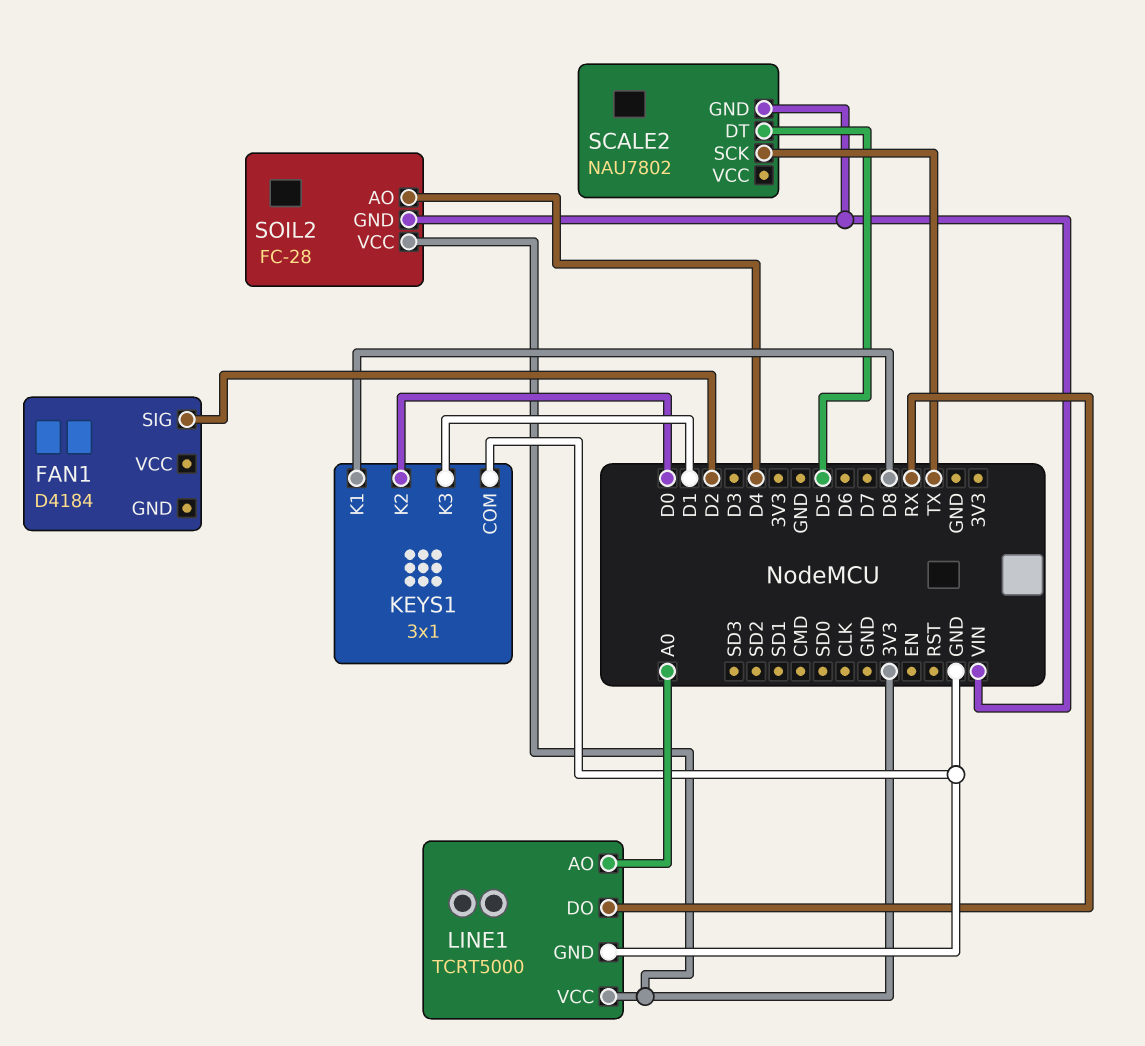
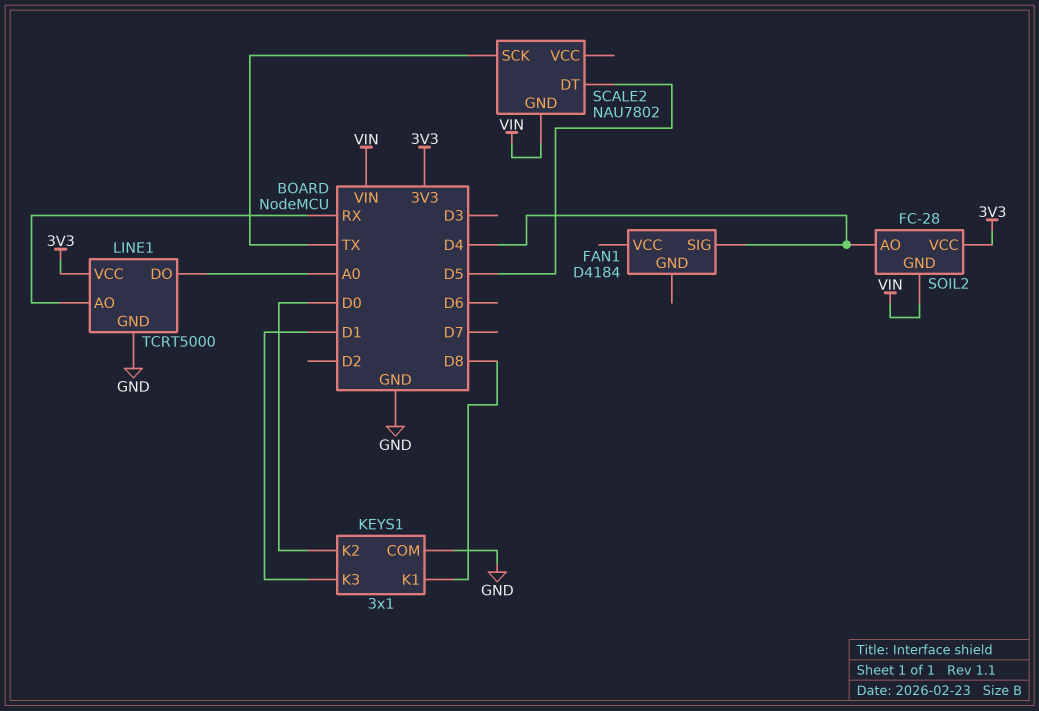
FAN1 pin SIG: D2 -> D4
LINE1 pin AO: A0 -> RX
LINE1 pin DO: RX -> A0

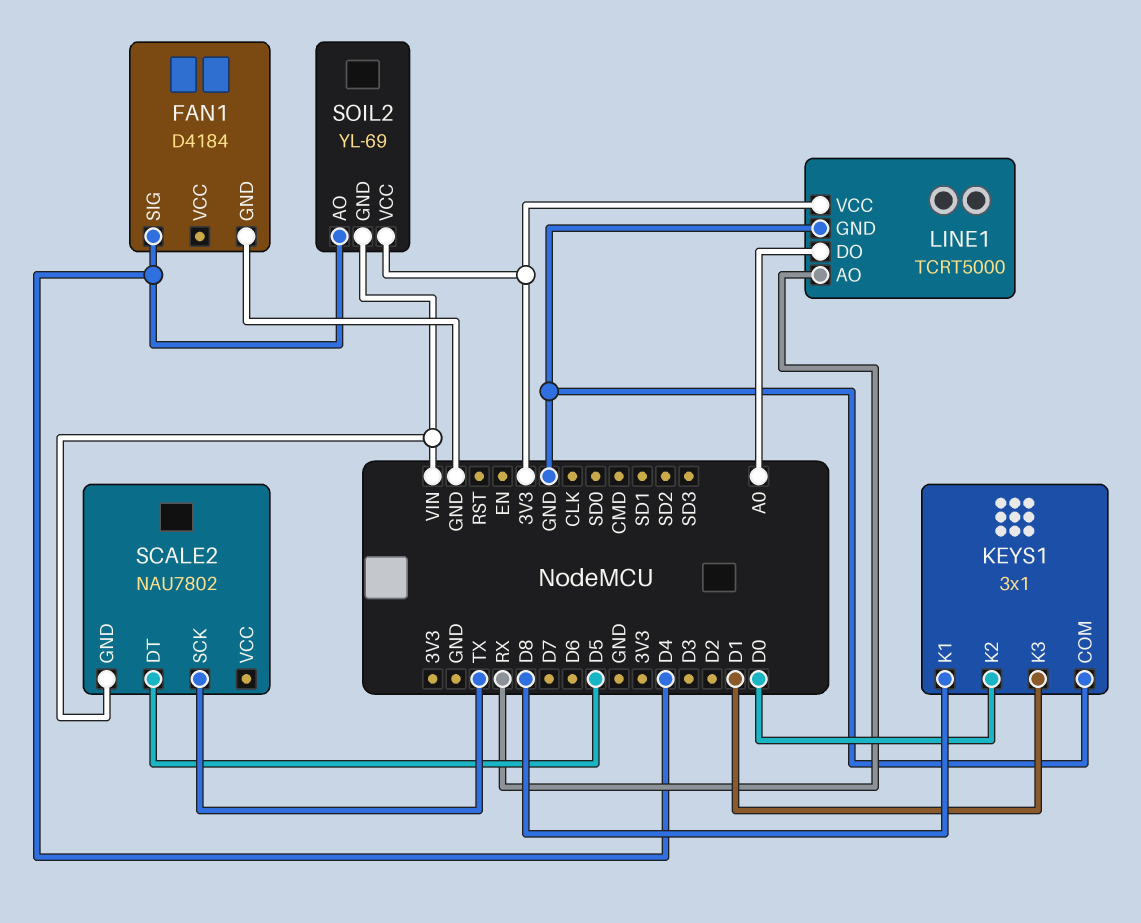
FAN1 pin GND: none -> GND
SOIL2: FC-28 -> YL-69

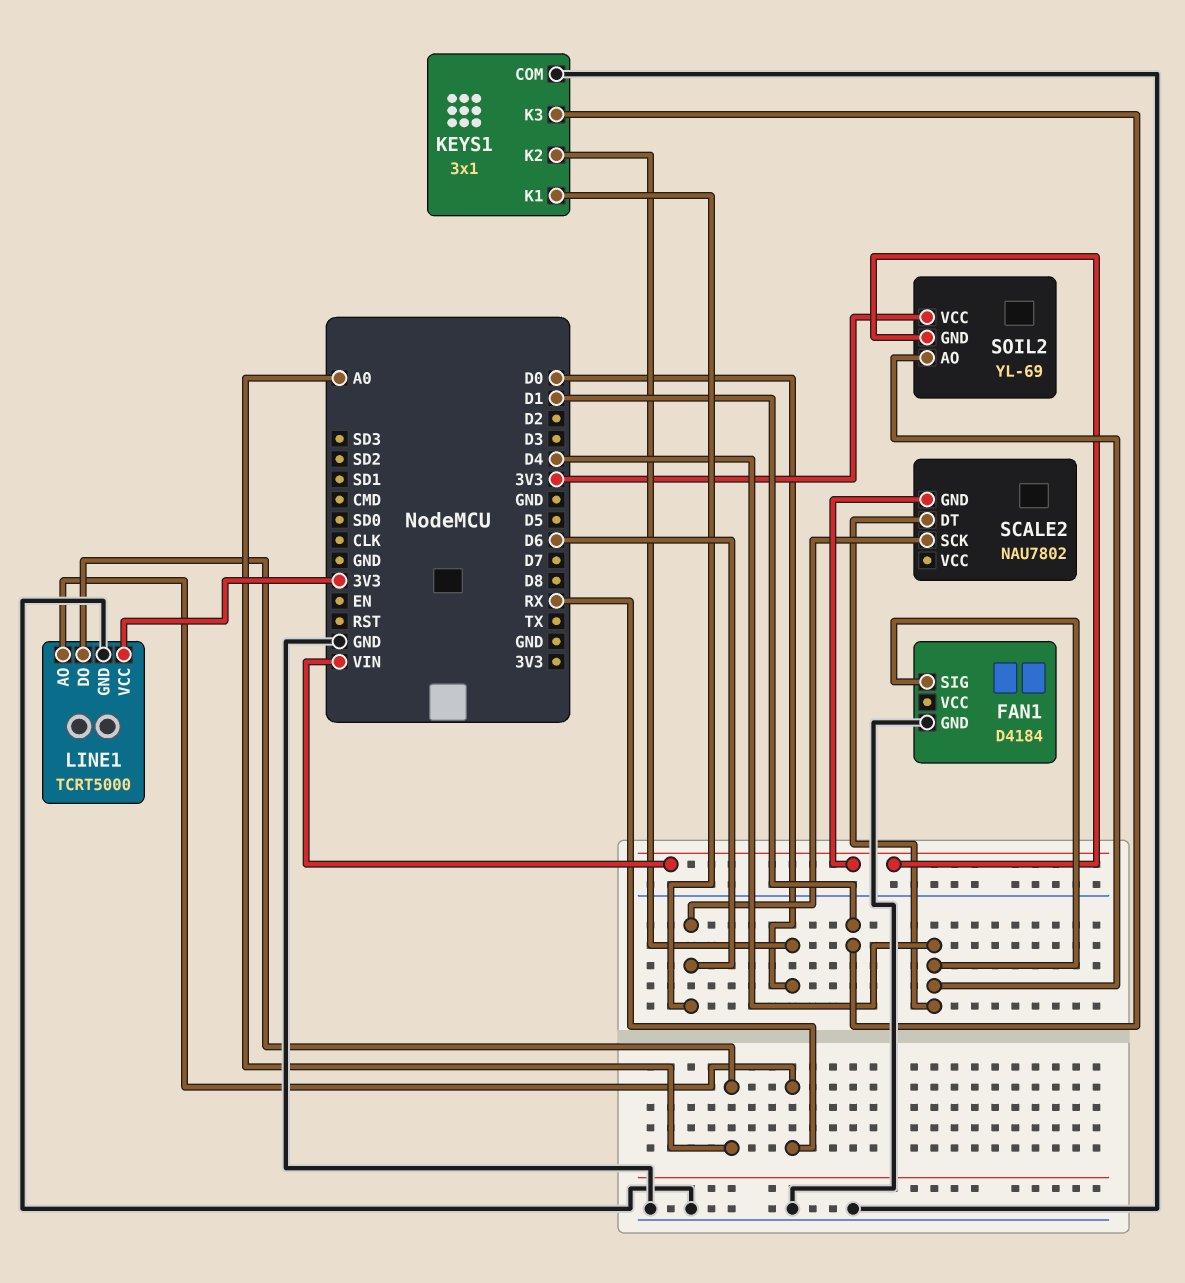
KEYS1 pin K1: D8 -> D6
SCALE2 pin DT: D5 -> D4
SCALE2 pin SCK: TX -> D6

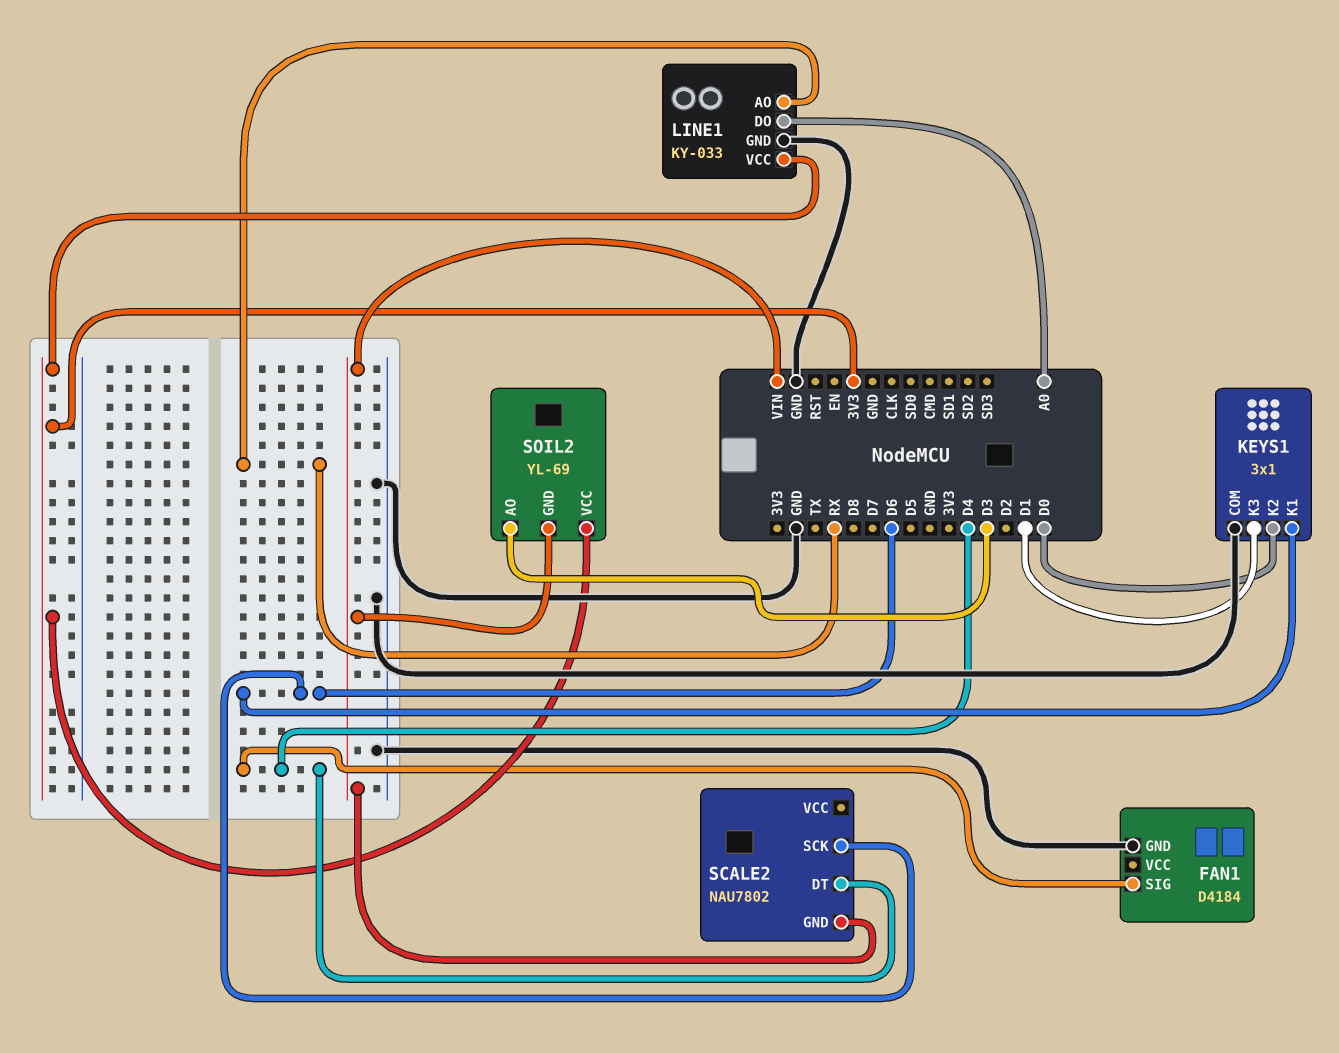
LINE1: TCRT5000 -> KY-033
SOIL2 pin AO: D4 -> D3

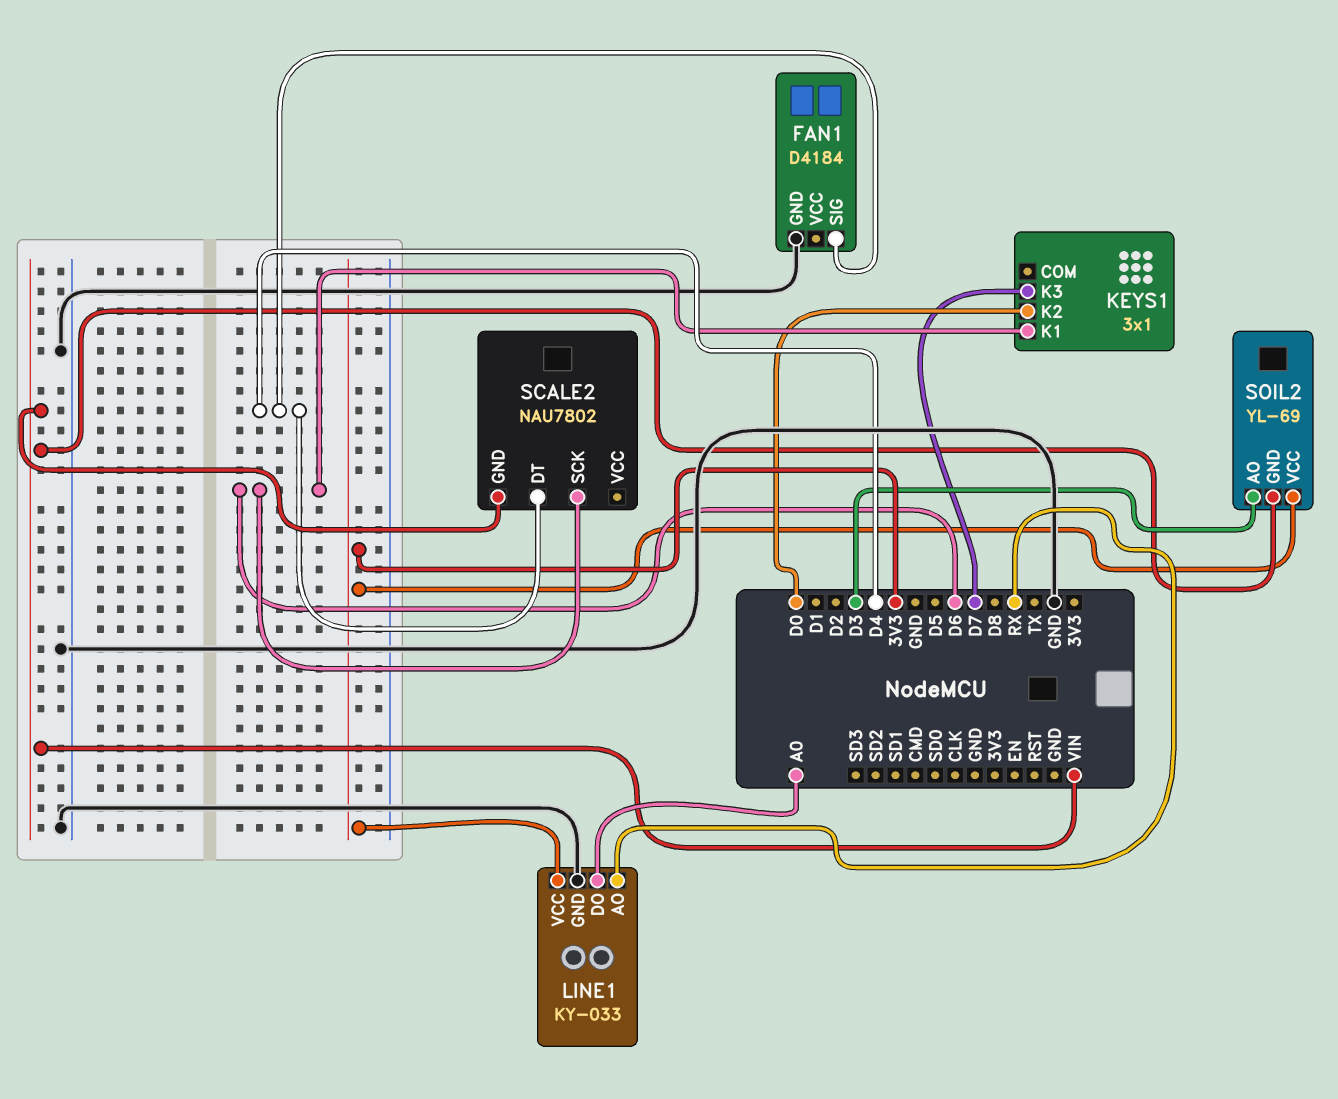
KEYS1 pin COM: GND -> none
KEYS1 pin K3: D1 -> D7

